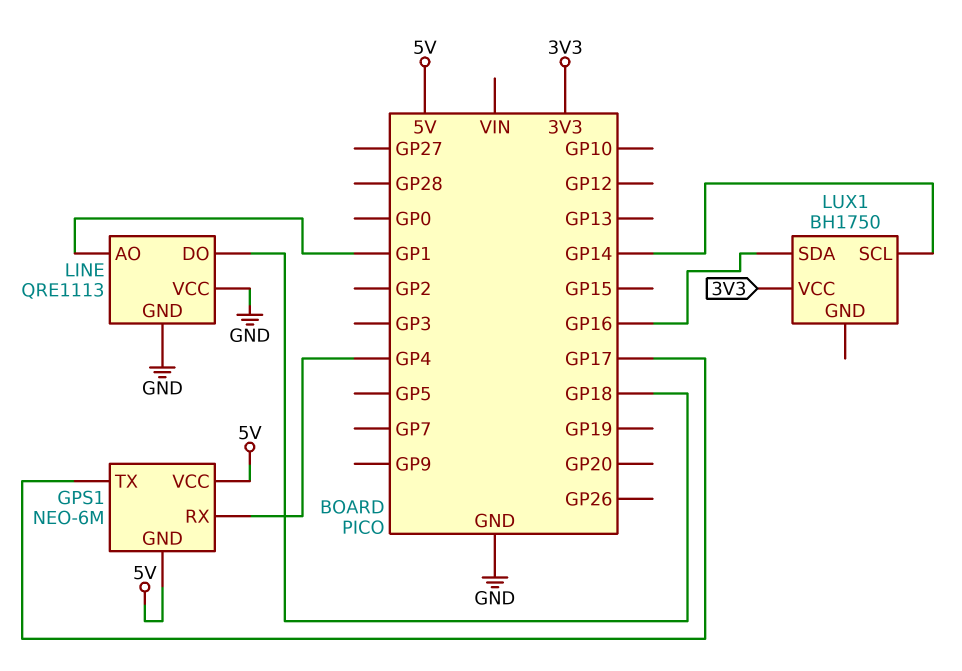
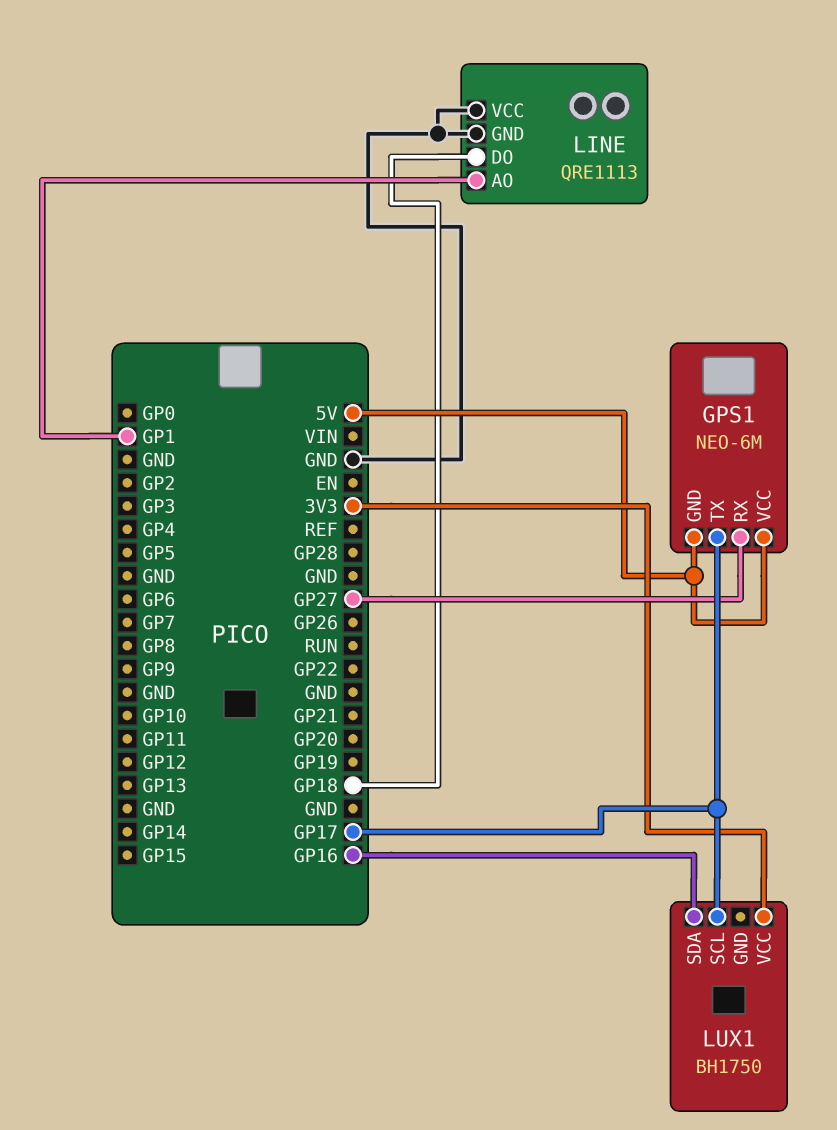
GPS1 pin RX: GP4 -> GP27
LUX1 pin SCL: GP14 -> GP17

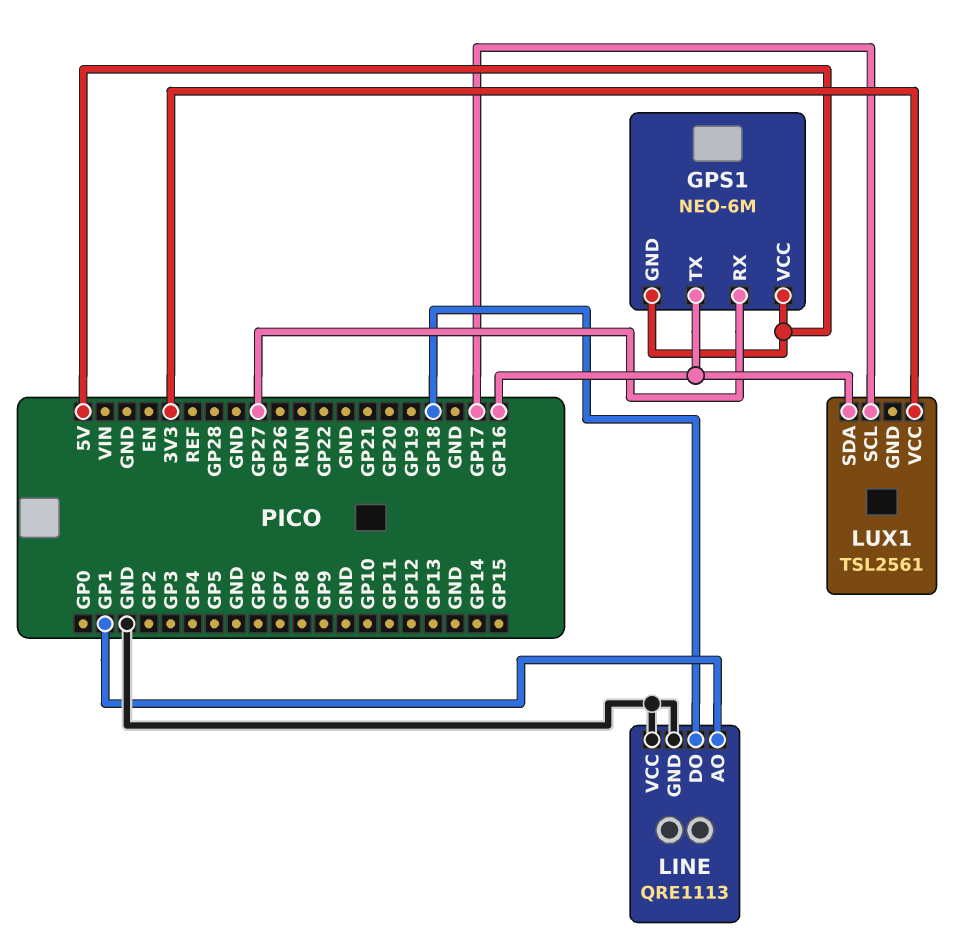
GPS1 pin TX: GP17 -> GP16
LUX1: BH1750 -> TSL2561

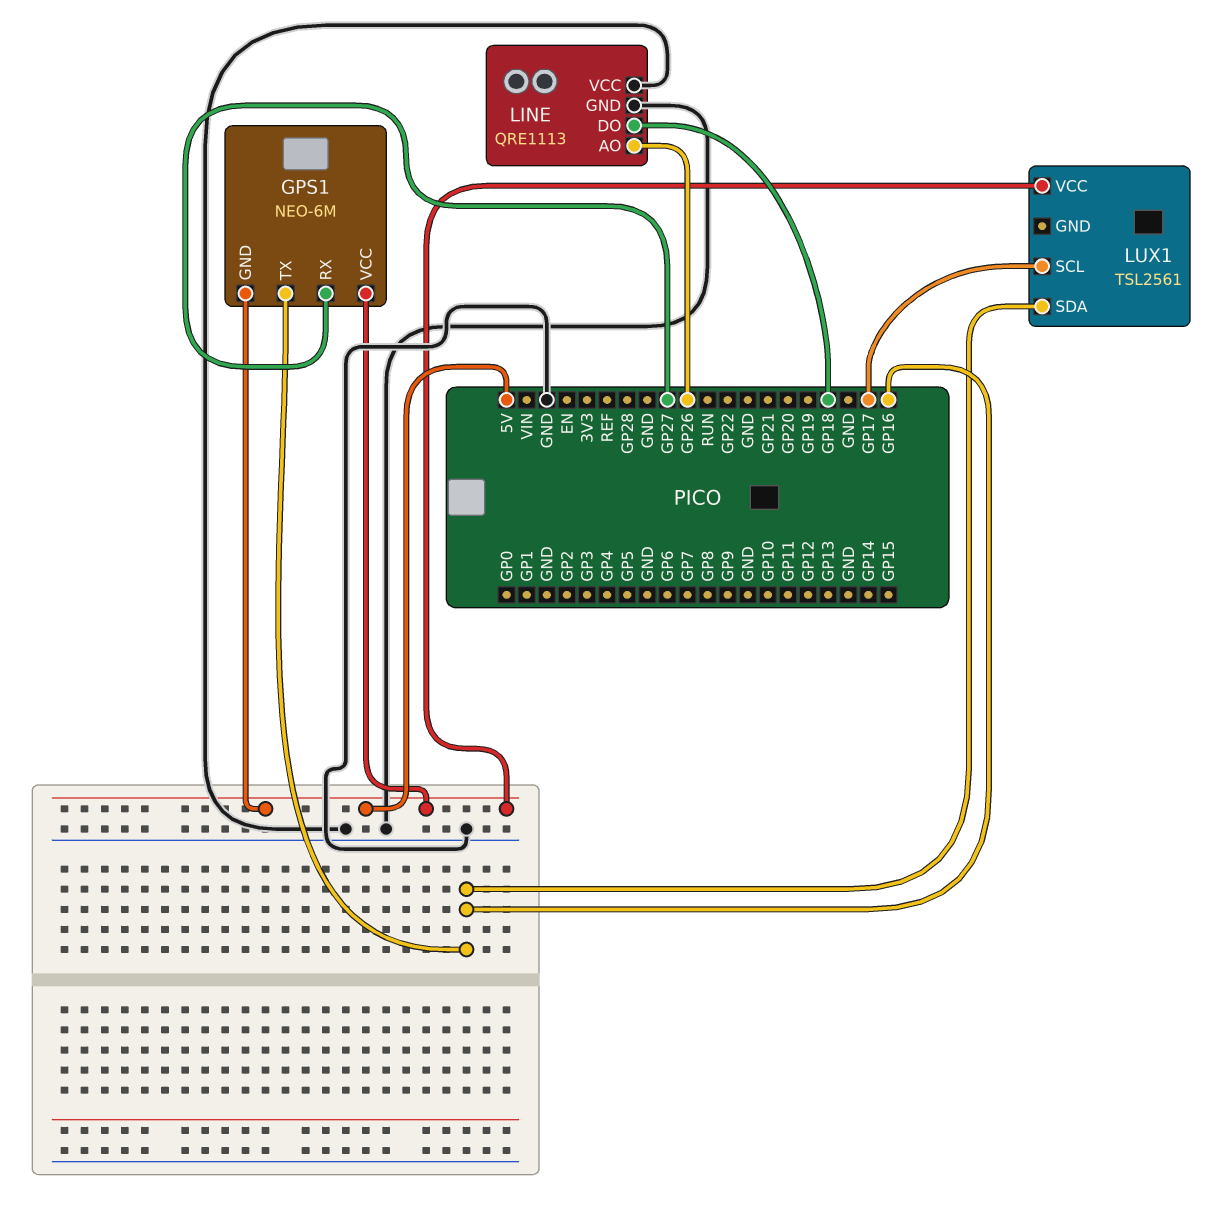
LINE pin AO: GP1 -> GP26
LUX1 pin VCC: 3V3 -> 5V

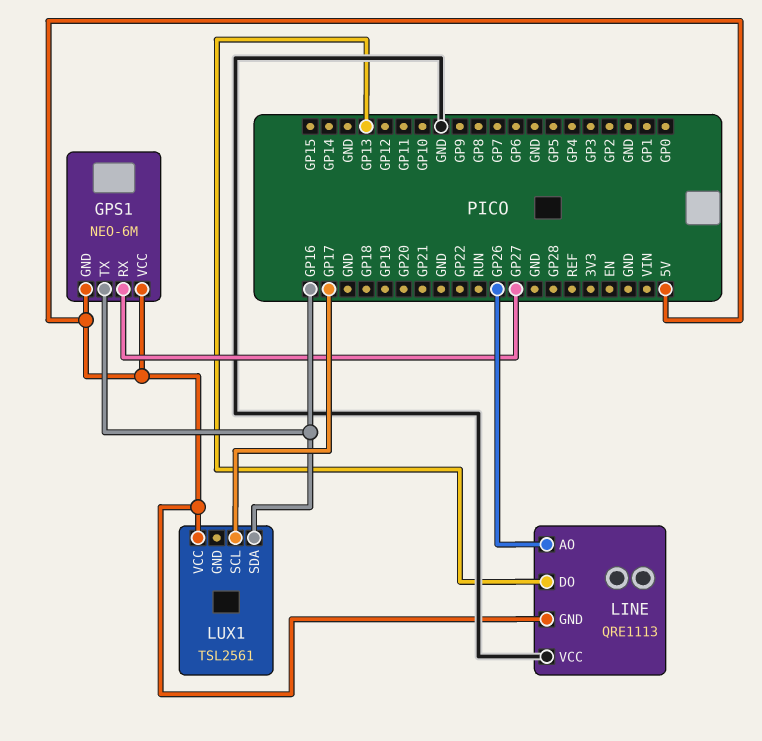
LINE pin DO: GP18 -> GP13
LINE pin GND: GND -> 5V

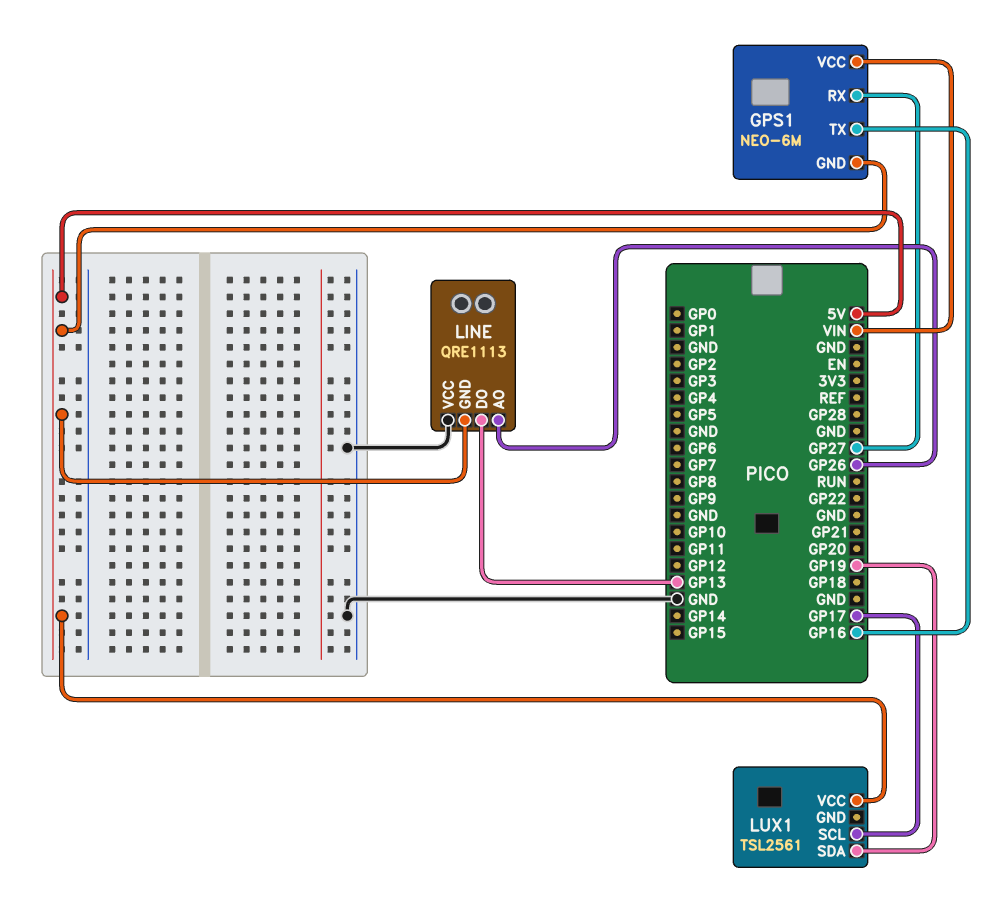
GPS1 pin VCC: 5V -> VIN
LUX1 pin SDA: GP16 -> GP19

